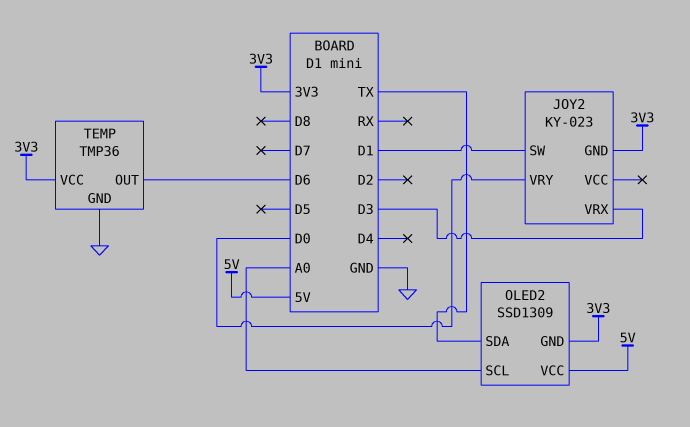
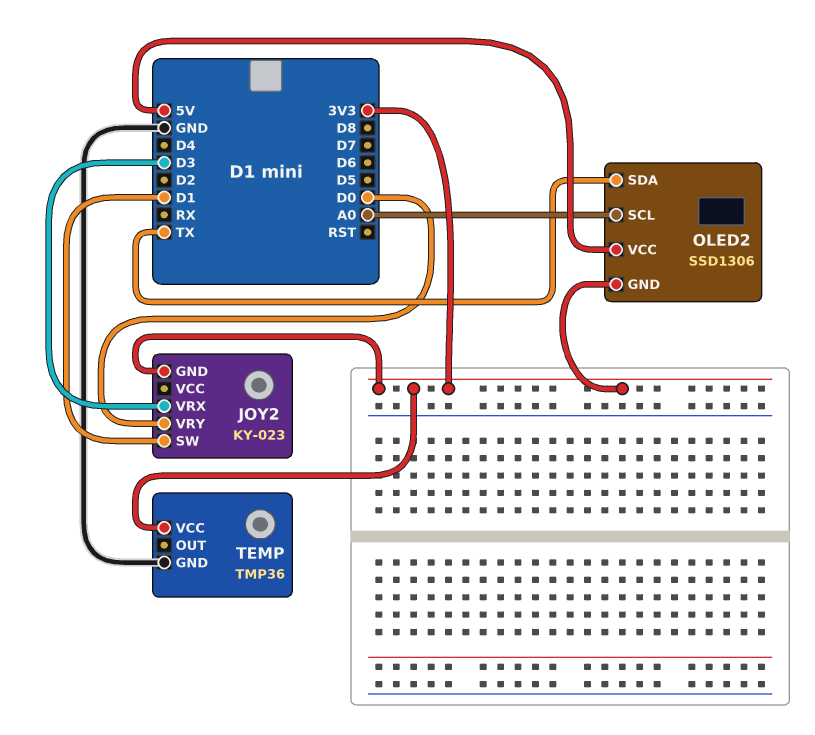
OLED2: SSD1309 -> SSD1306
TEMP pin OUT: D6 -> none

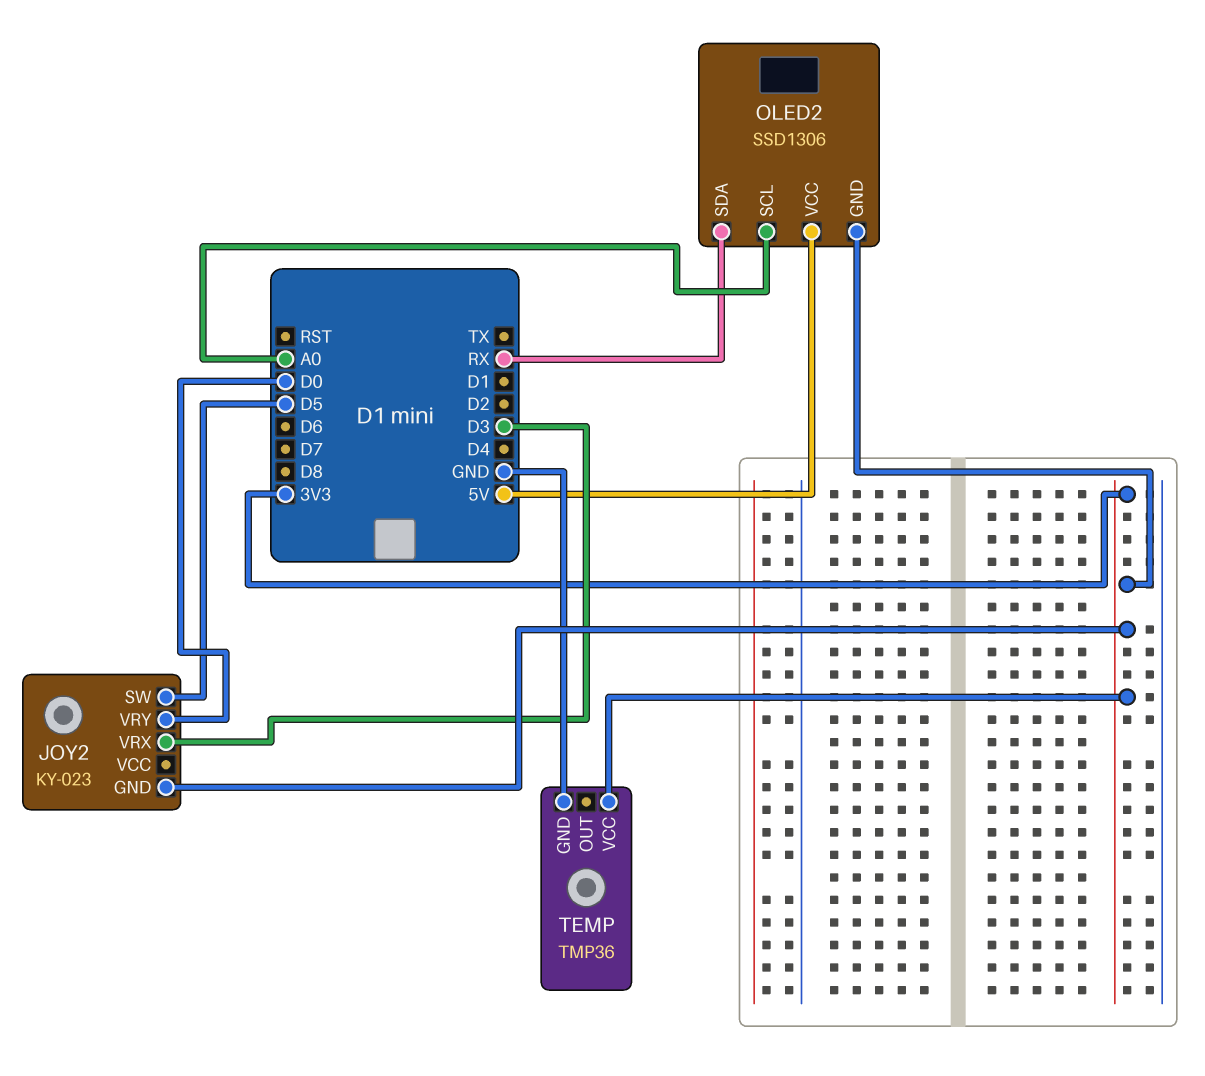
JOY2 pin SW: D1 -> D5
OLED2 pin SDA: TX -> RX

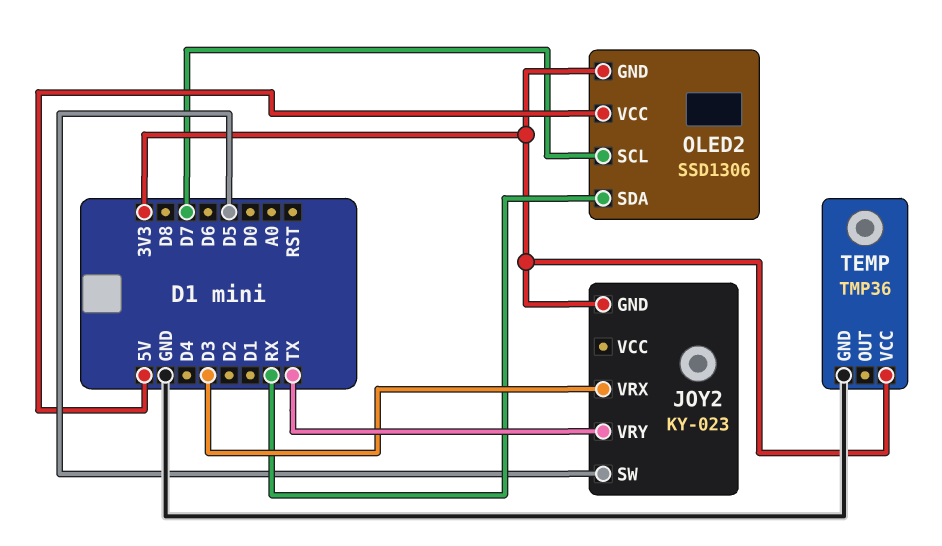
JOY2 pin VRY: D0 -> TX
OLED2 pin SCL: A0 -> D7

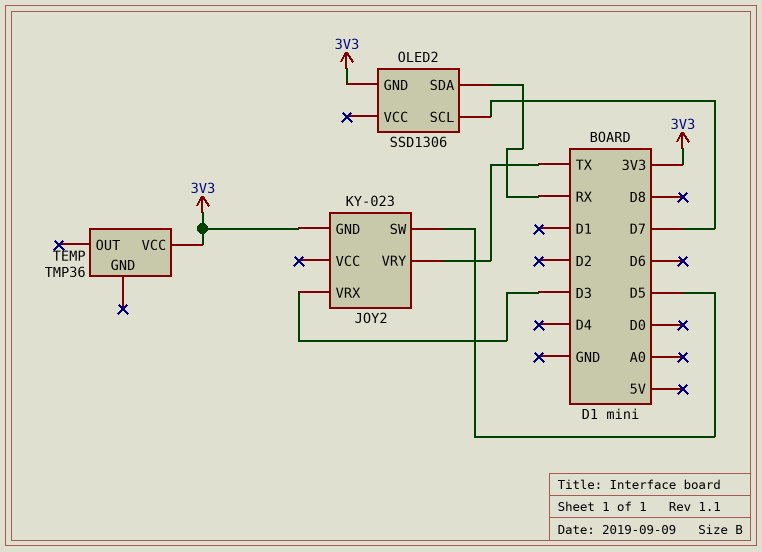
OLED2 pin VCC: 5V -> none
TEMP pin GND: GND -> none

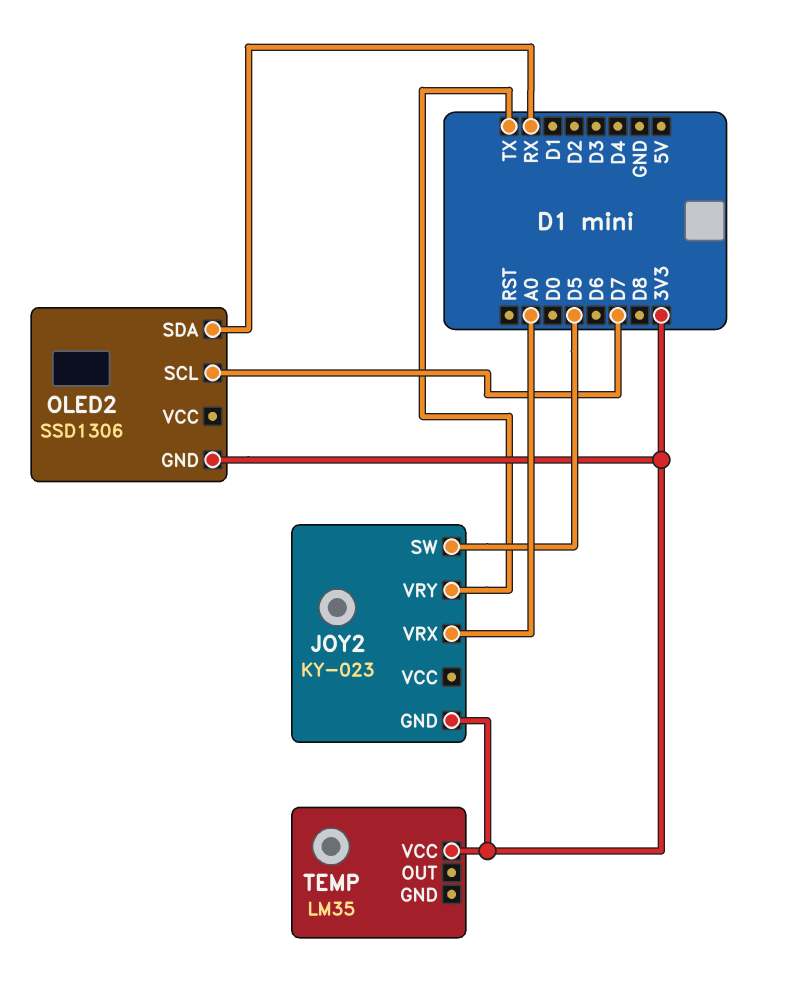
JOY2 pin VRX: D3 -> A0
TEMP: TMP36 -> LM35

